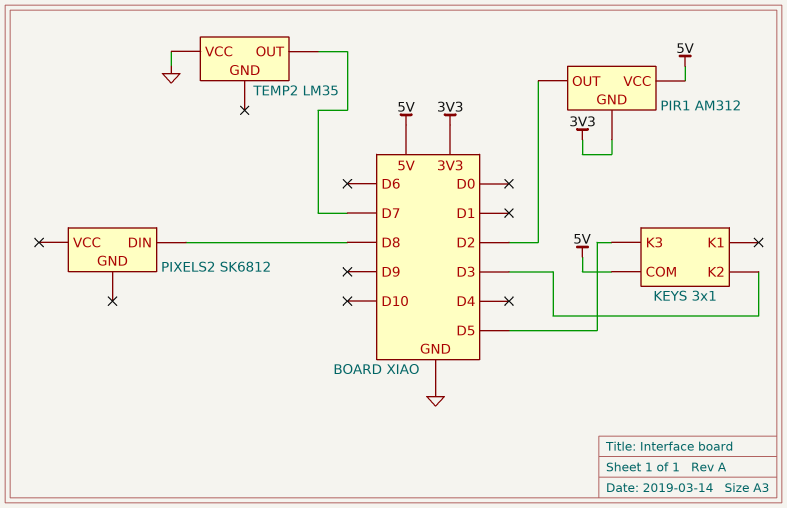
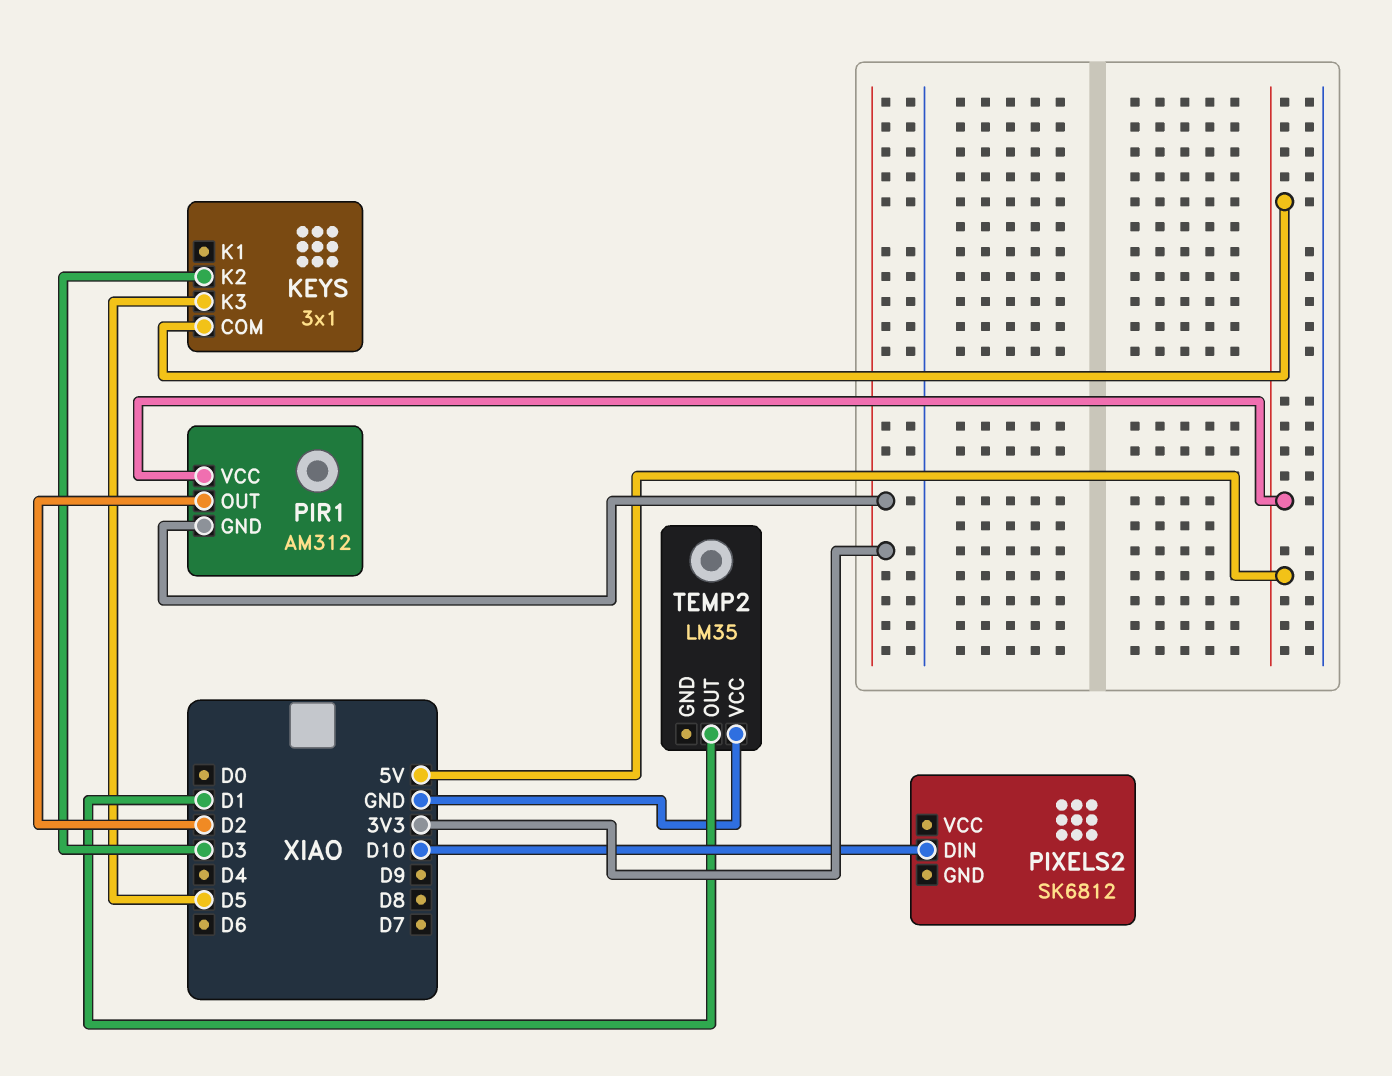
PIXELS2 pin DIN: D8 -> D10
TEMP2 pin OUT: D7 -> D1

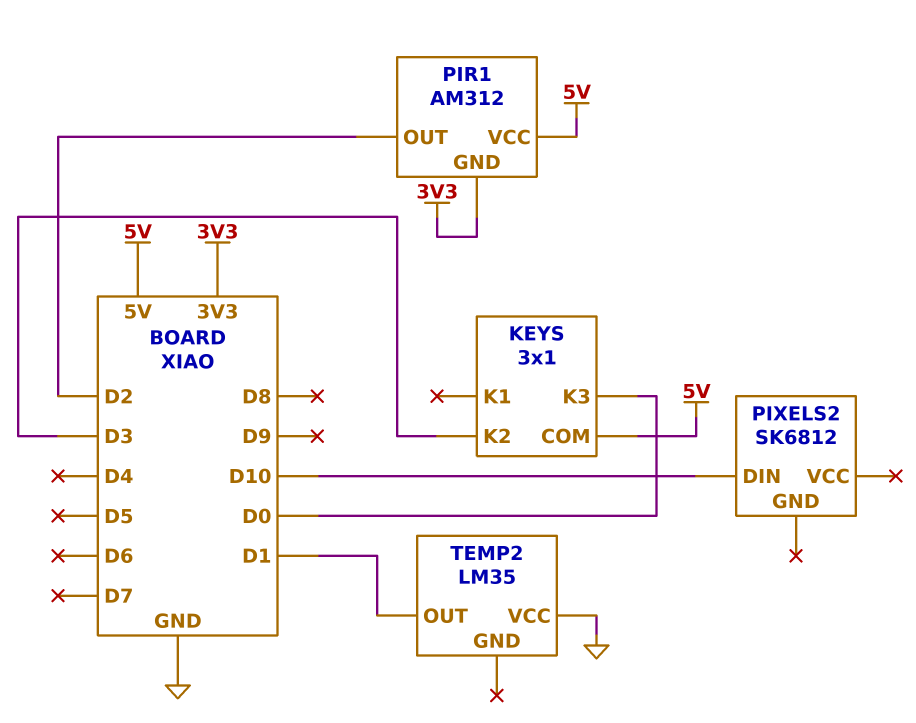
KEYS pin K3: D5 -> D0

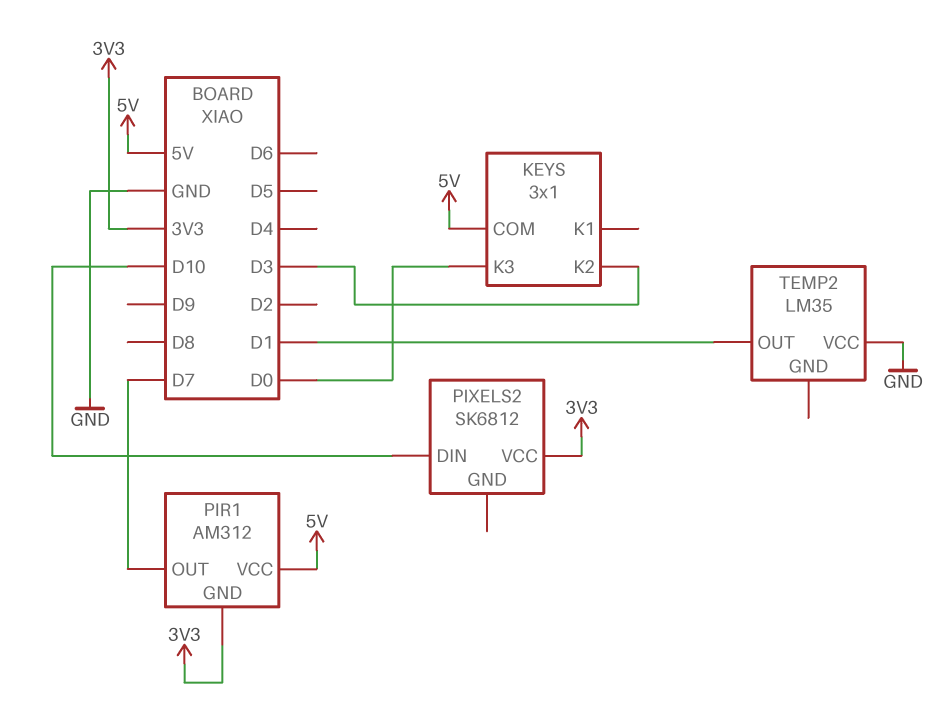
PIR1 pin OUT: D2 -> D7
PIXELS2 pin VCC: none -> 3V3

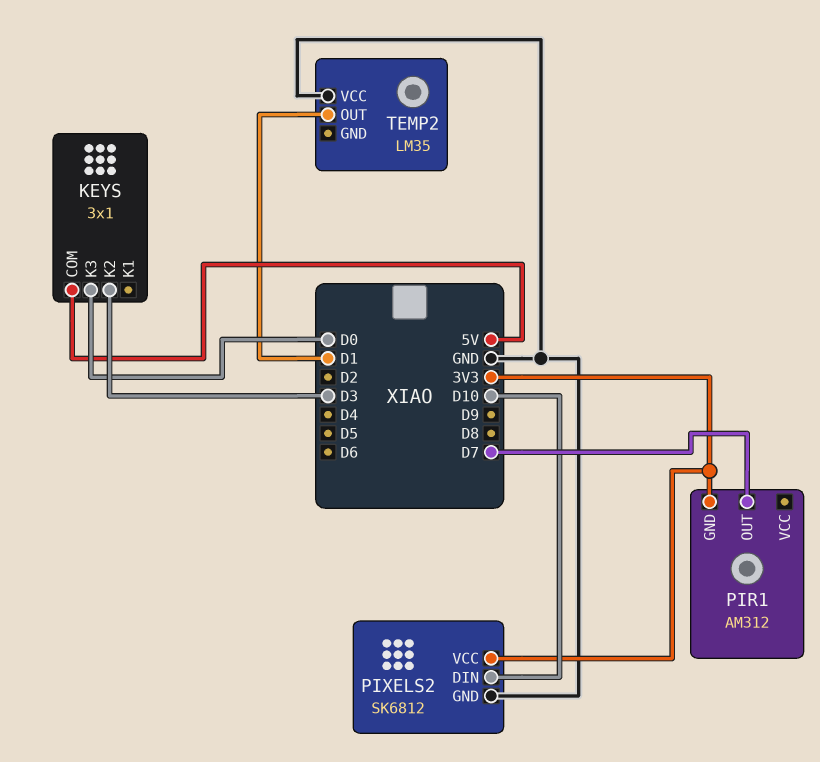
PIR1 pin VCC: 5V -> none
PIXELS2 pin GND: none -> GND

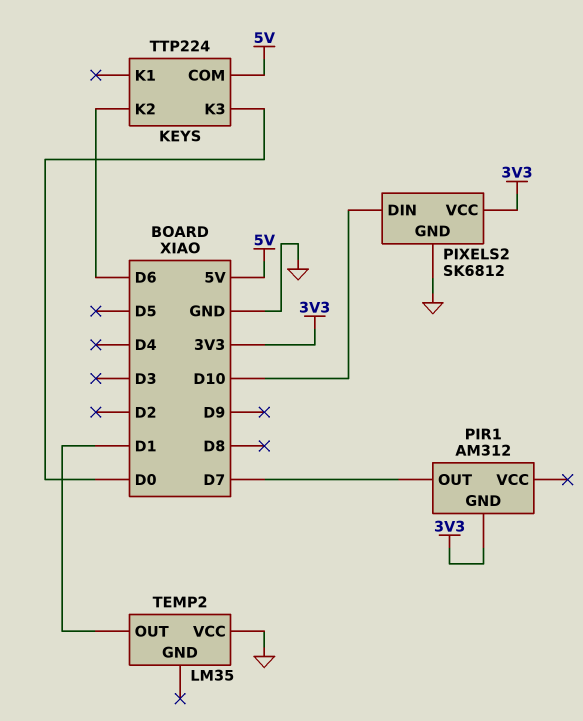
KEYS: 3x1 -> TTP224
KEYS pin K2: D3 -> D6

